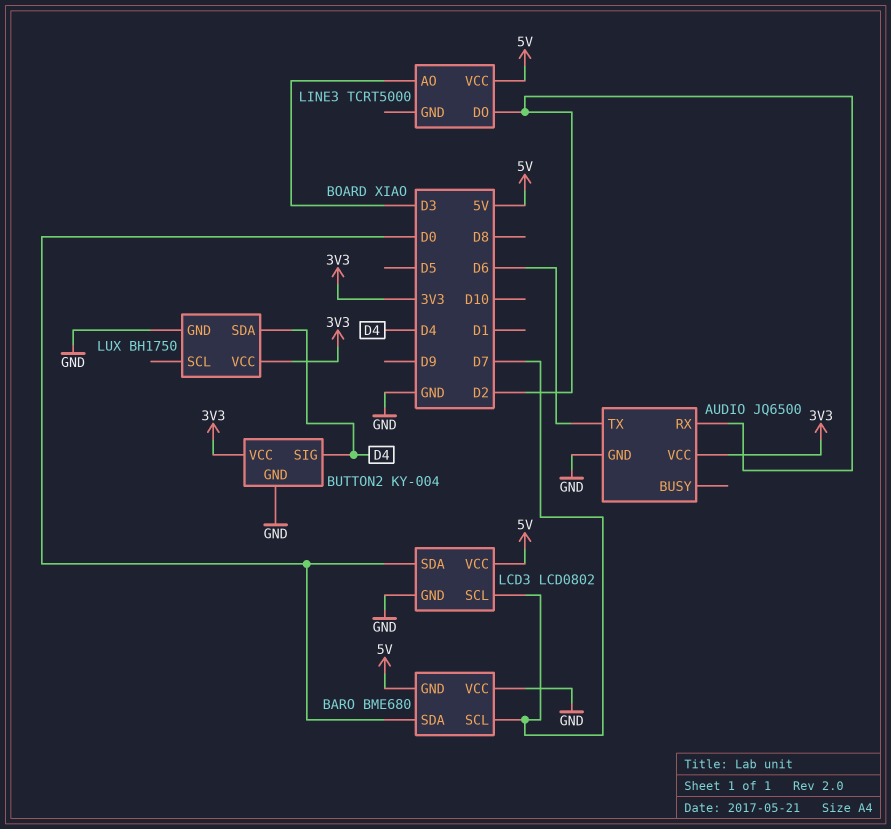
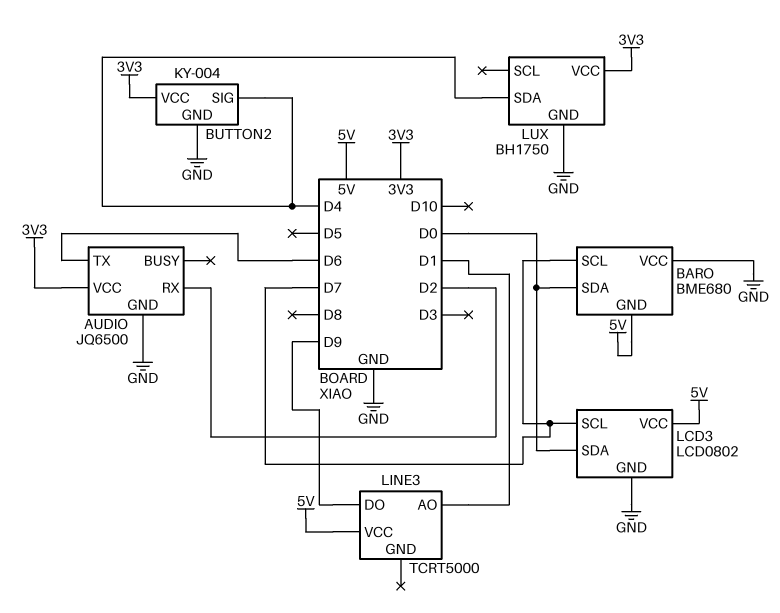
LINE3 pin AO: D3 -> D1
LINE3 pin DO: D2 -> D9

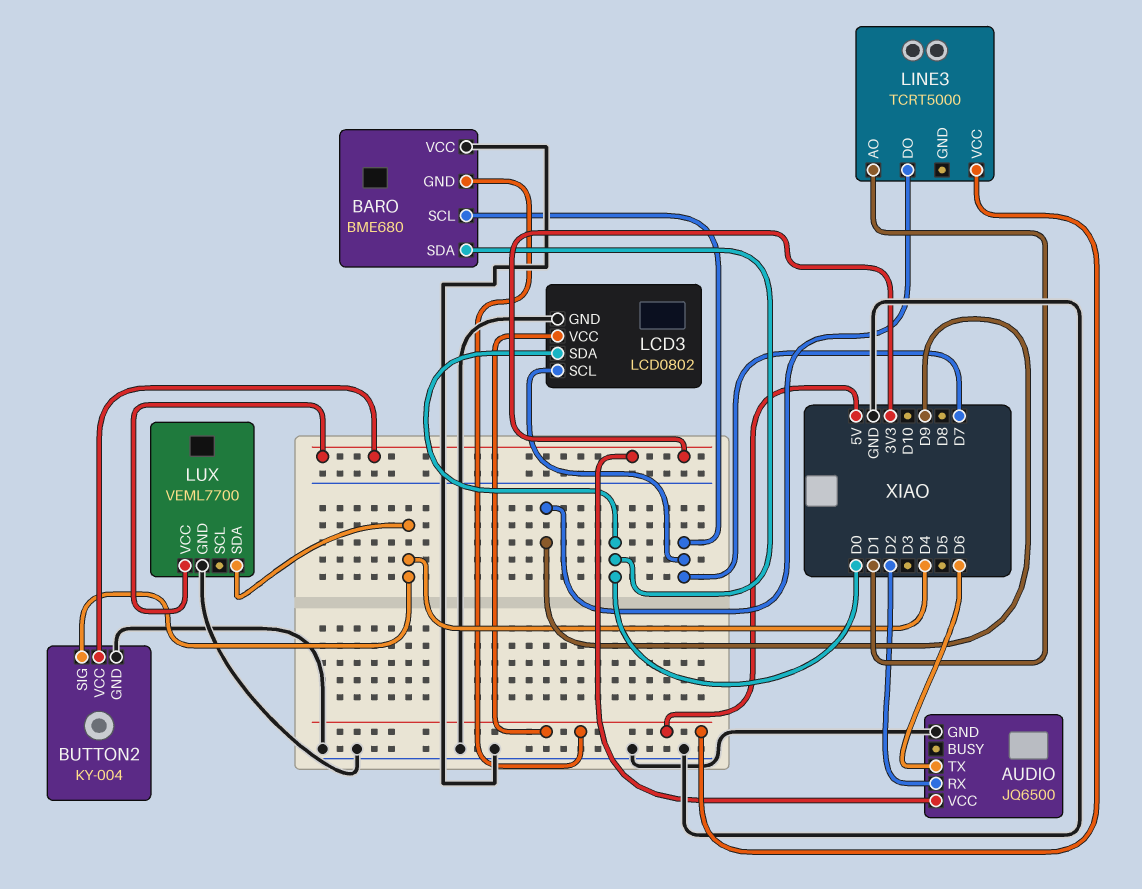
LUX: BH1750 -> VEML7700

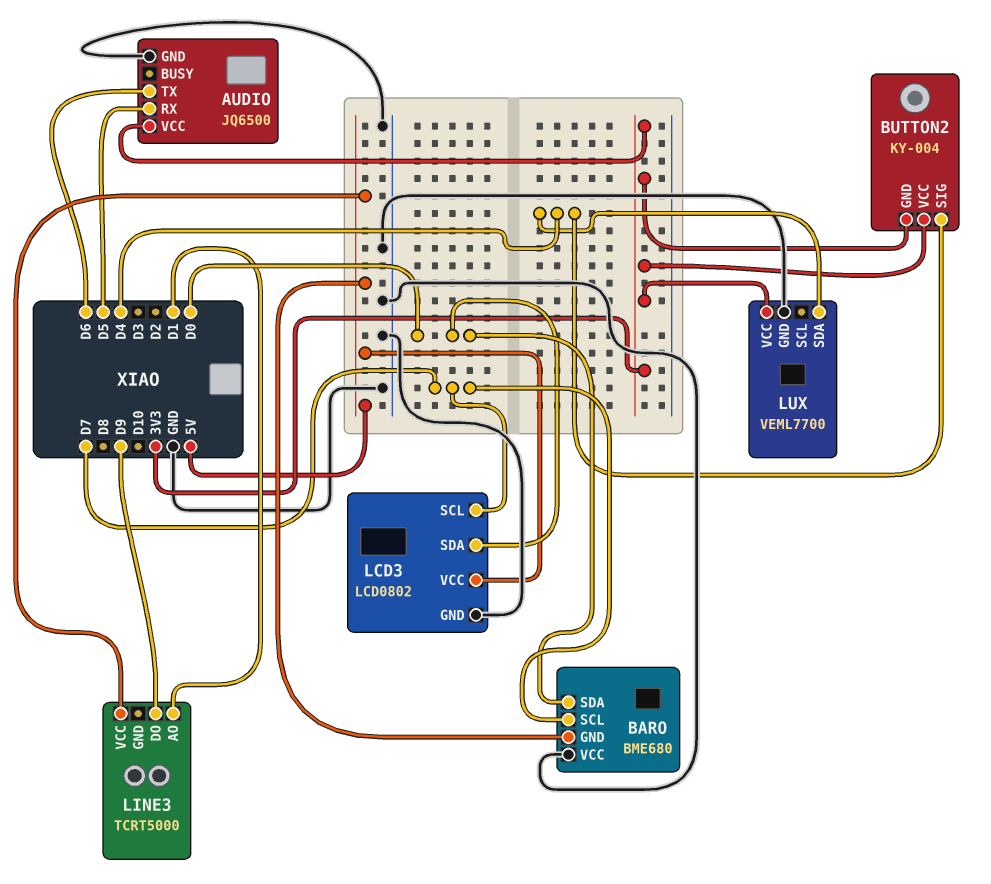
AUDIO pin RX: D2 -> D5
BUTTON2 pin GND: GND -> 3V3

